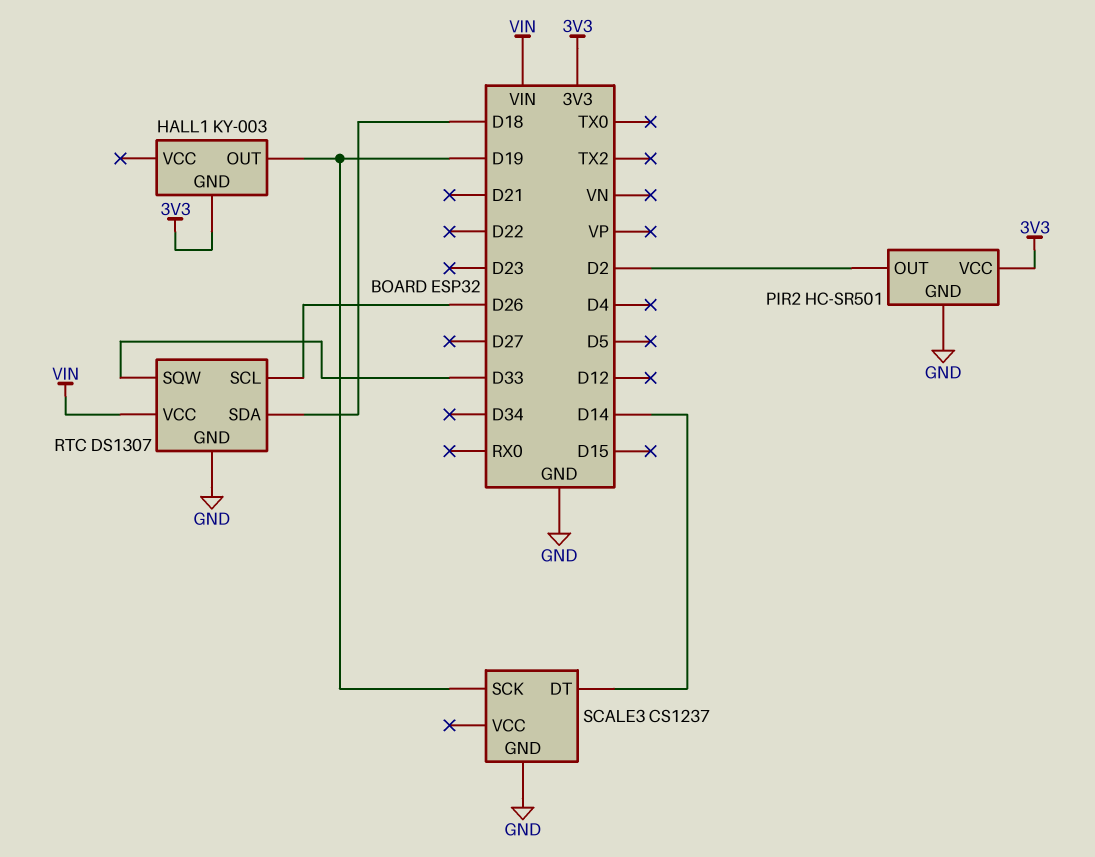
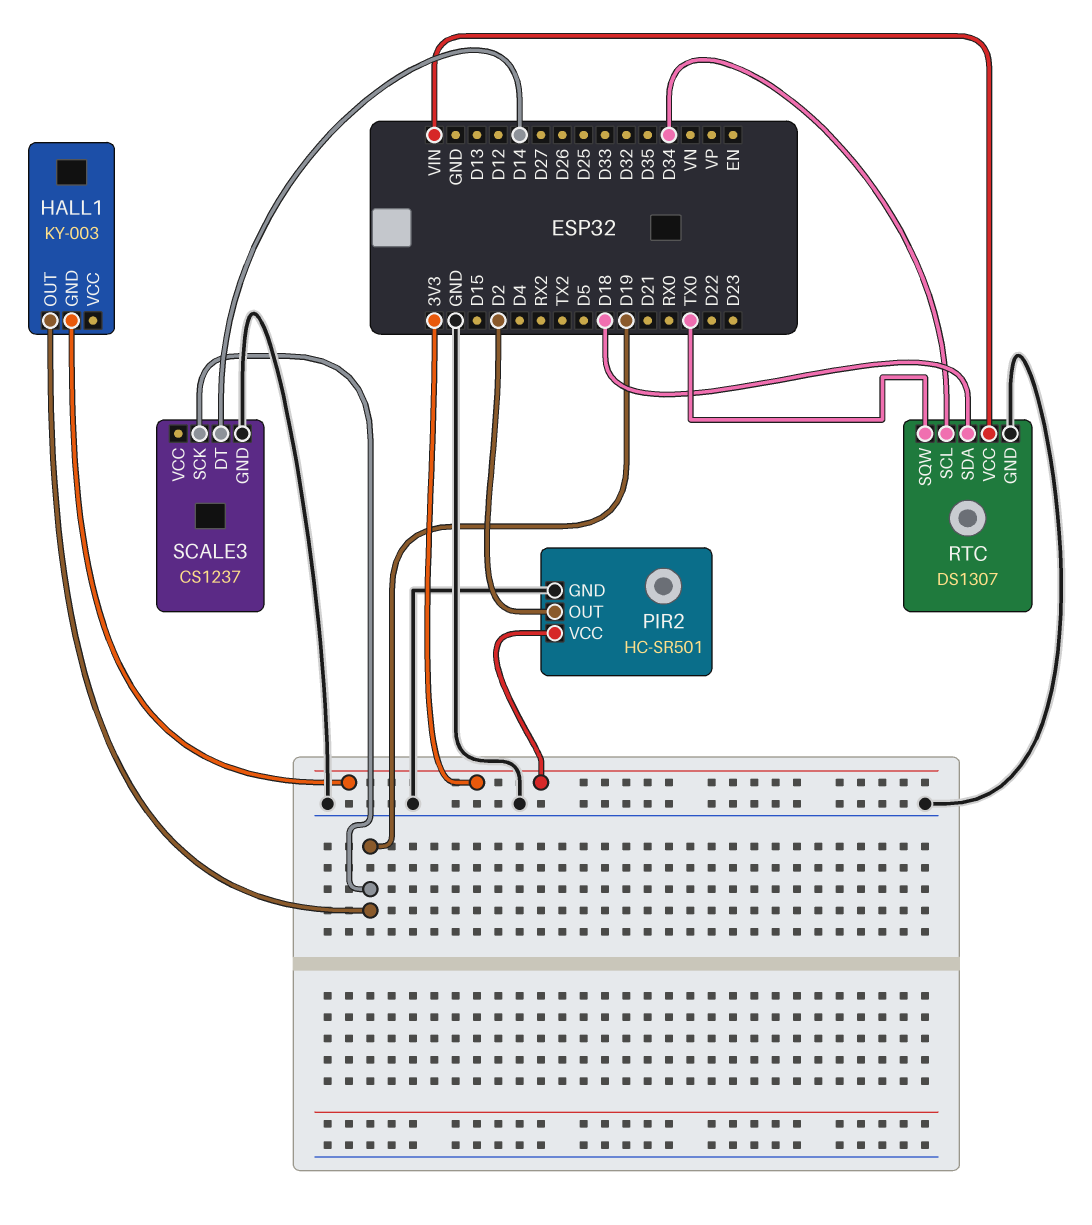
RTC pin SCL: D26 -> D34
RTC pin SQW: D33 -> TX0

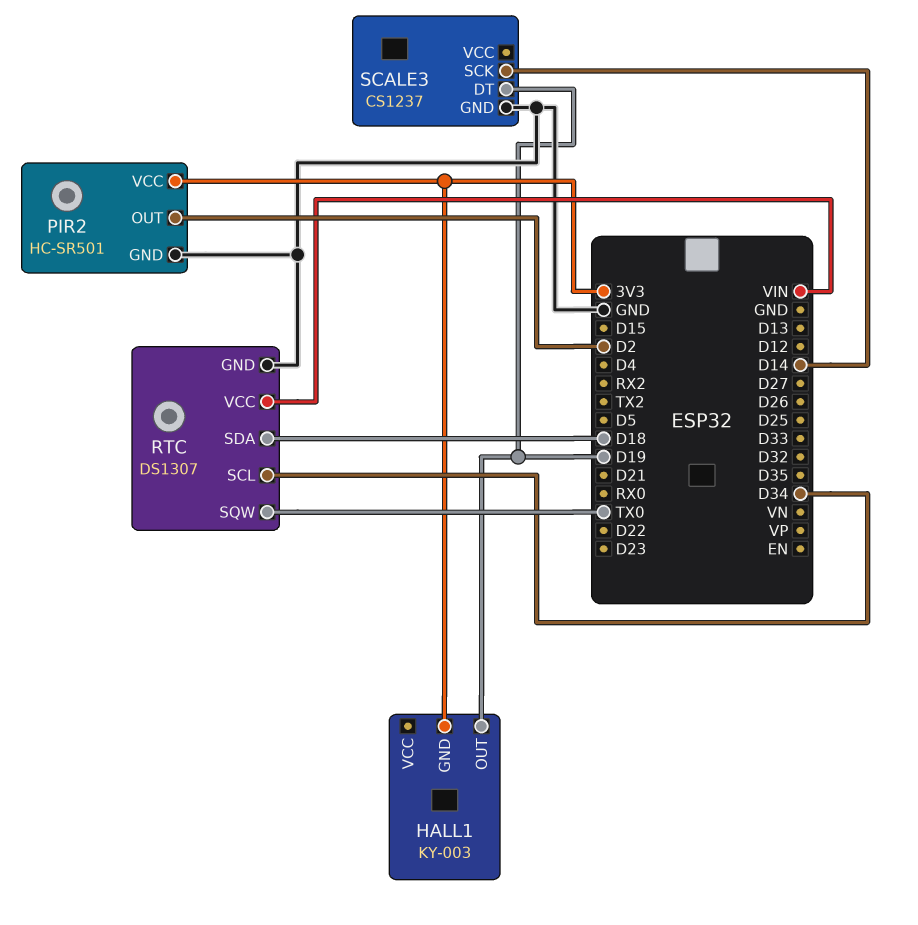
SCALE3 pin DT: D14 -> D19
SCALE3 pin SCK: D19 -> D14

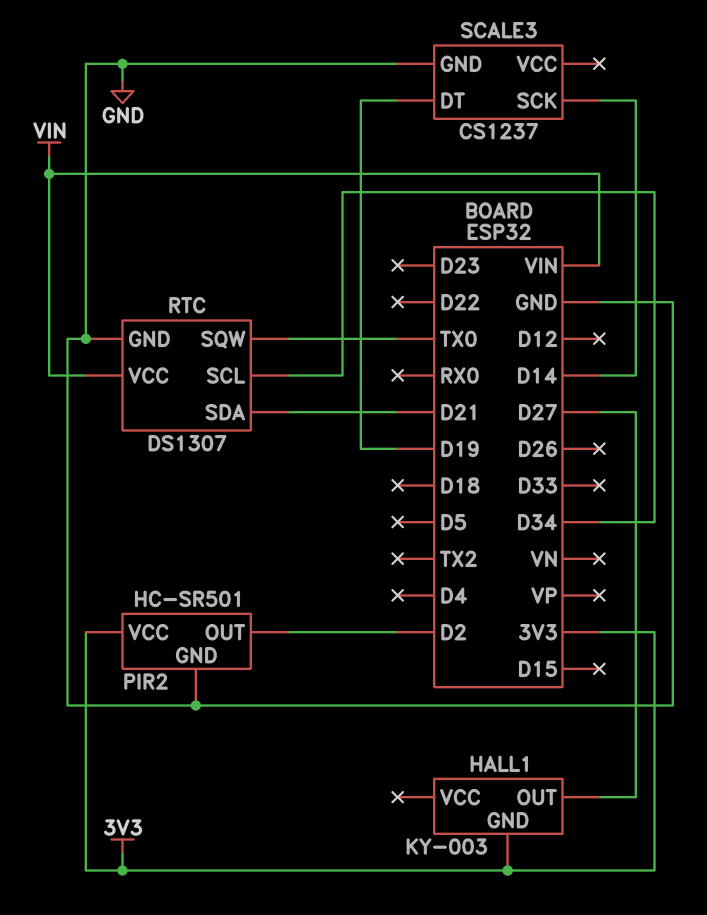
HALL1 pin OUT: D19 -> D27
RTC pin SDA: D18 -> D21

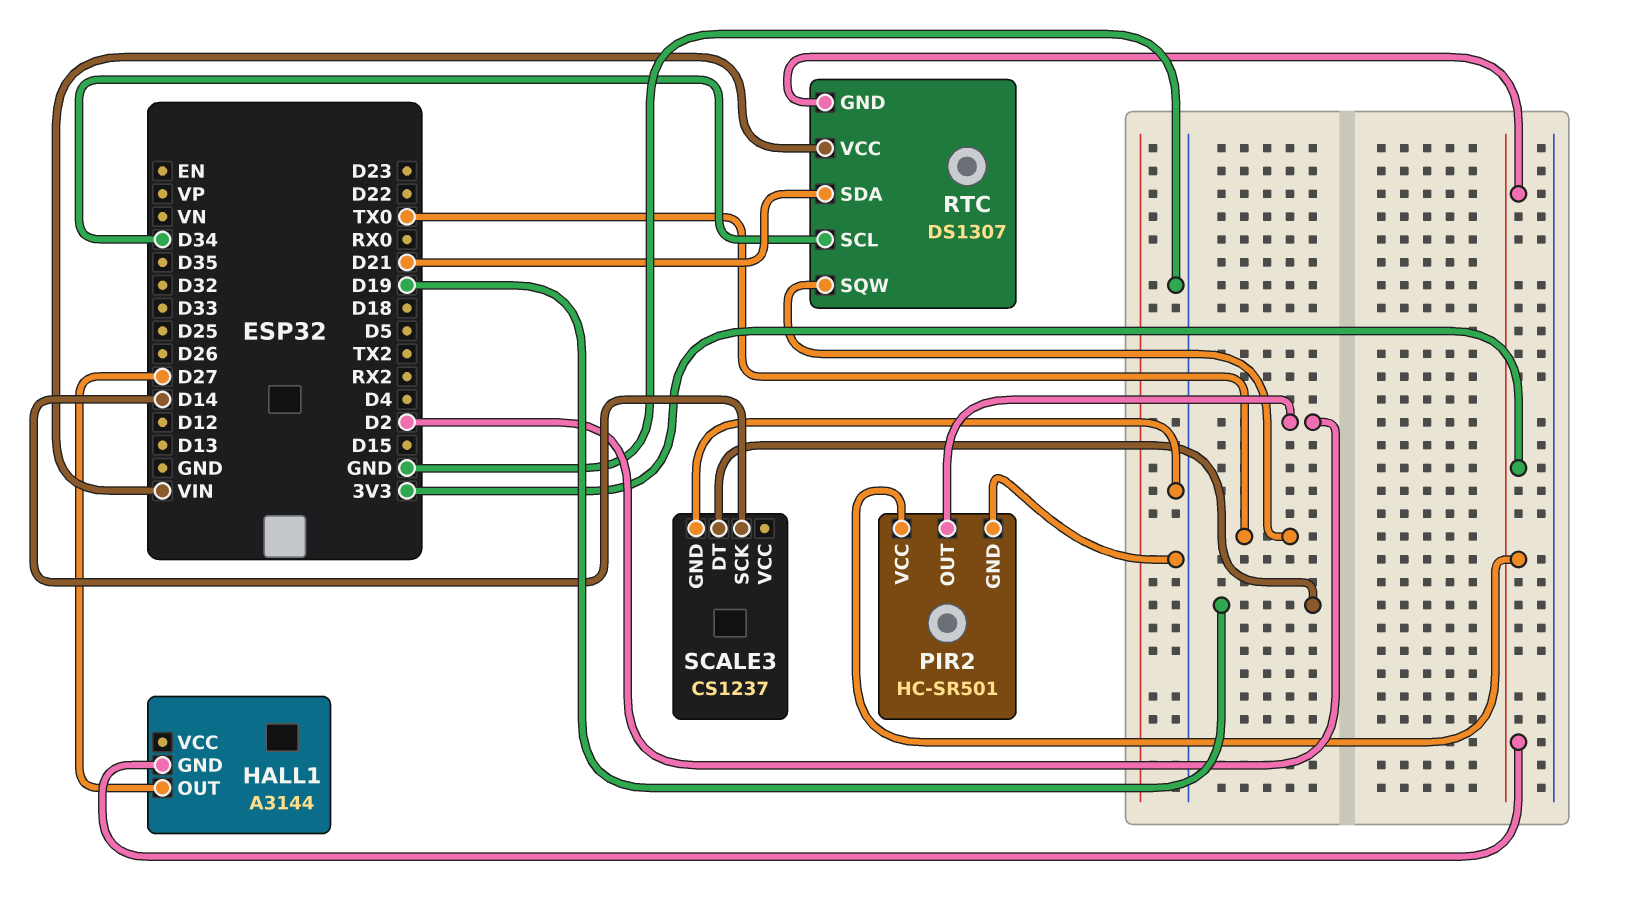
HALL1: KY-003 -> A3144
RTC pin GND: GND -> 3V3

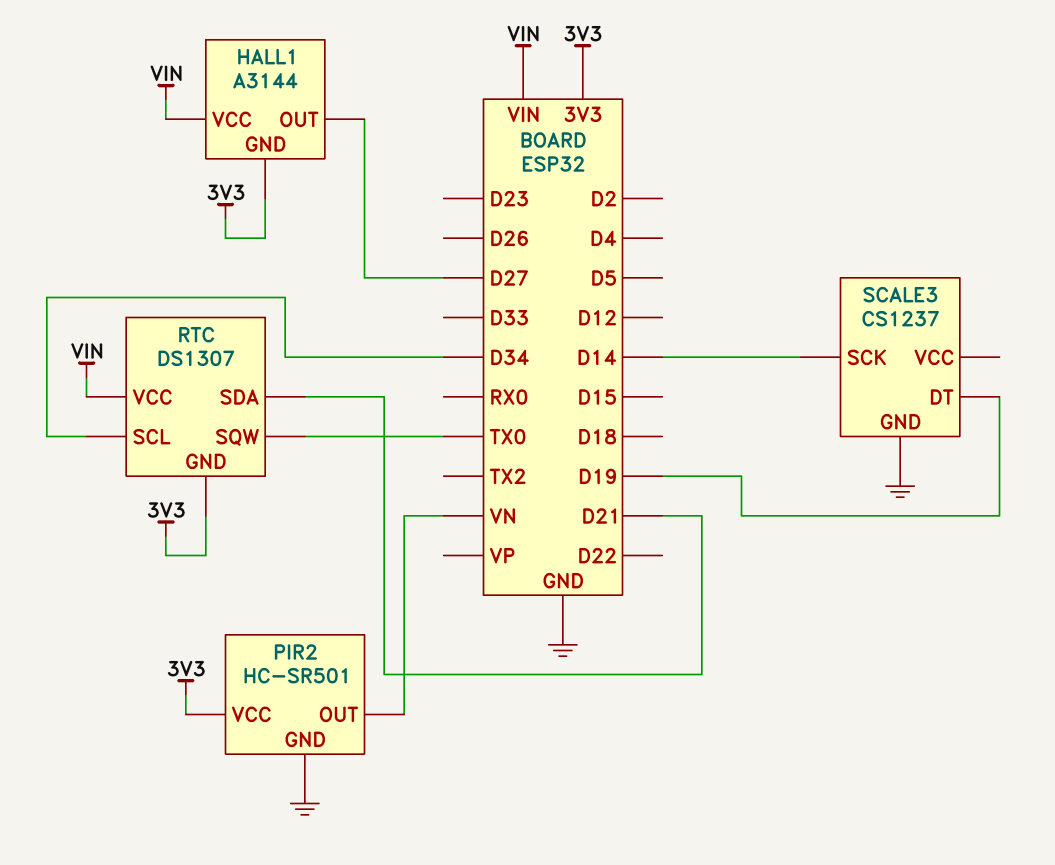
HALL1 pin VCC: none -> VIN
PIR2 pin OUT: D2 -> VN

